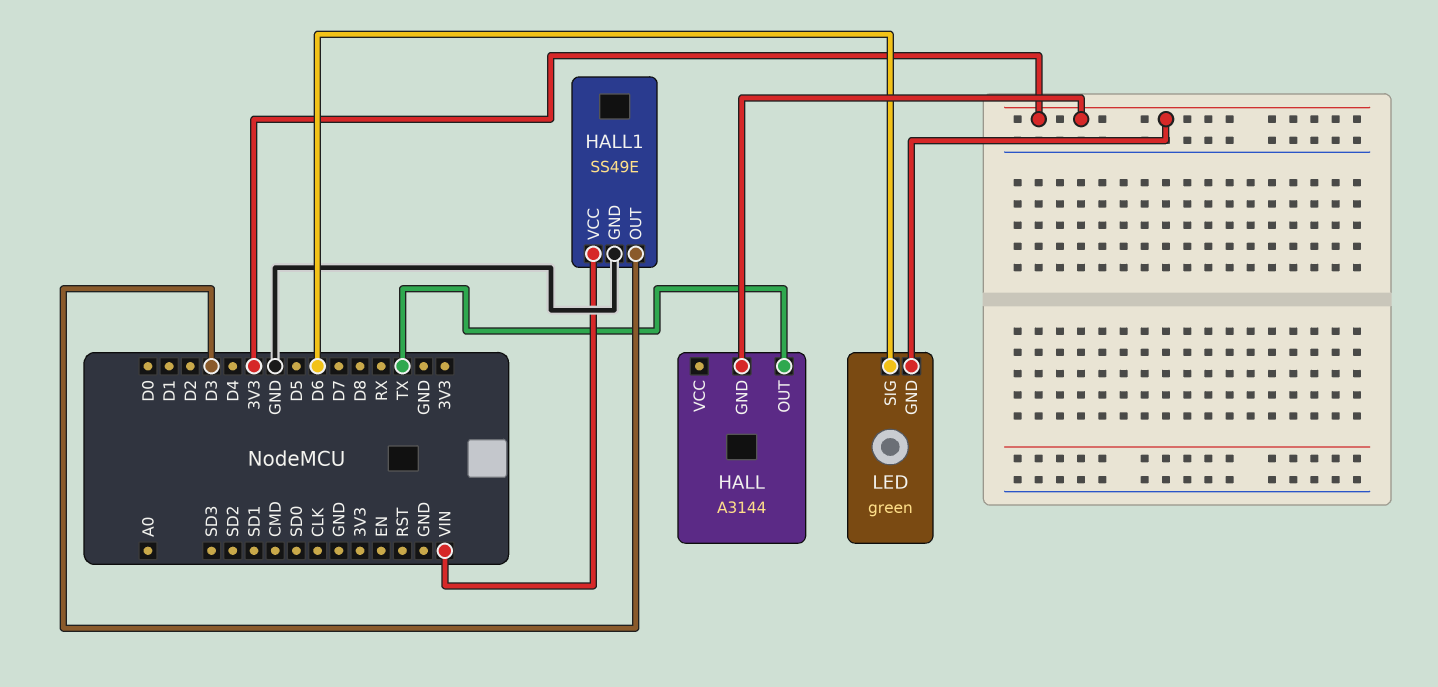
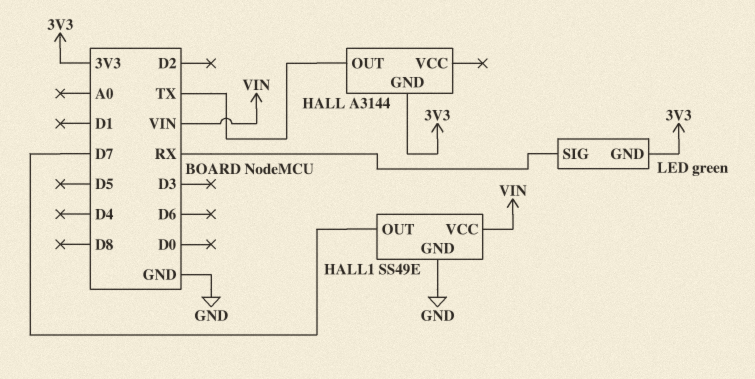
HALL1 pin OUT: D3 -> D7
LED pin SIG: D6 -> RX

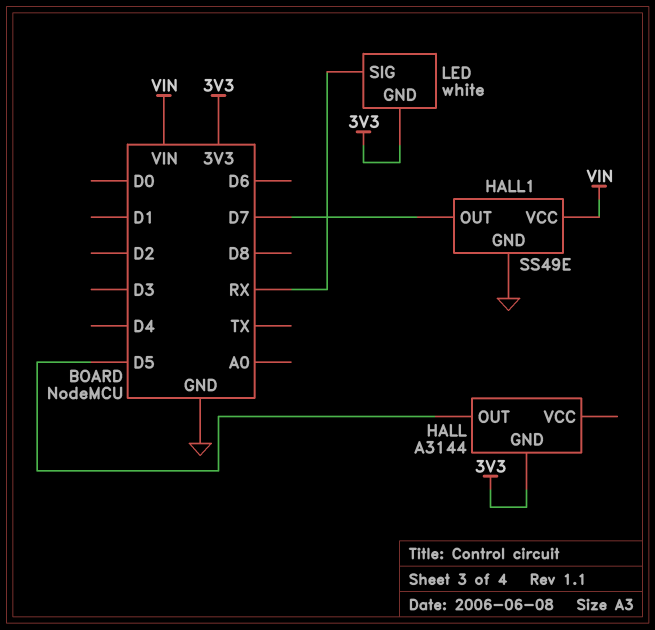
HALL pin OUT: TX -> D5
LED: green -> white

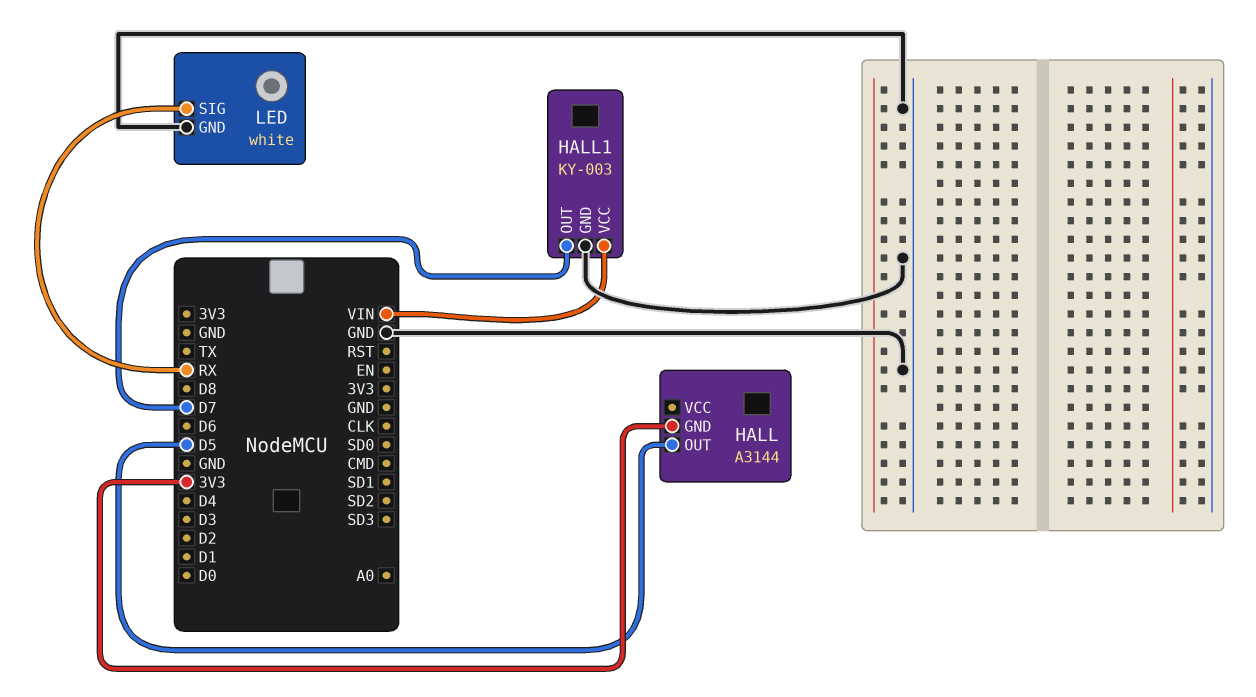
HALL1: SS49E -> KY-003
LED pin GND: 3V3 -> GND

